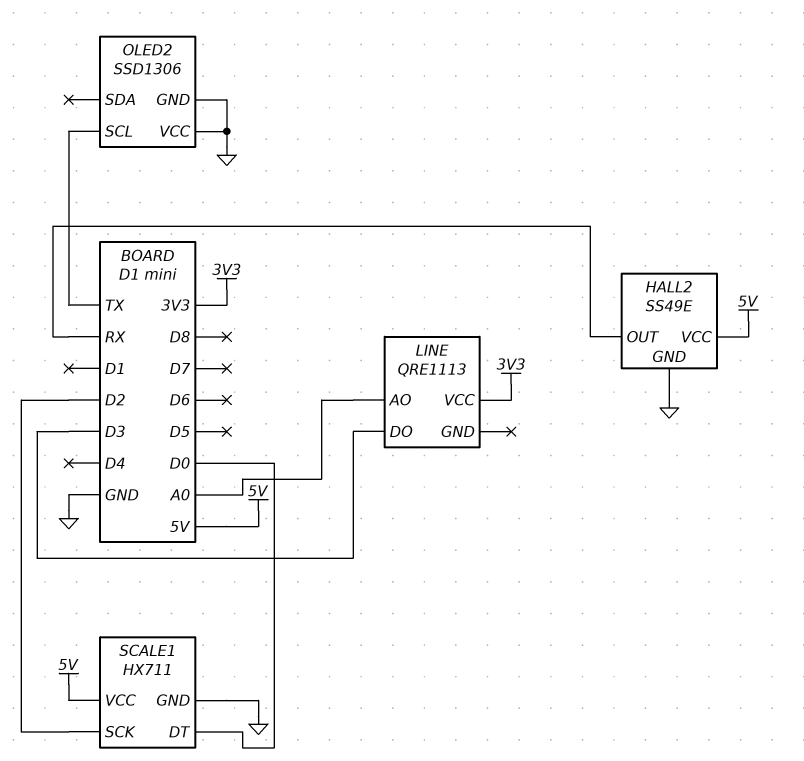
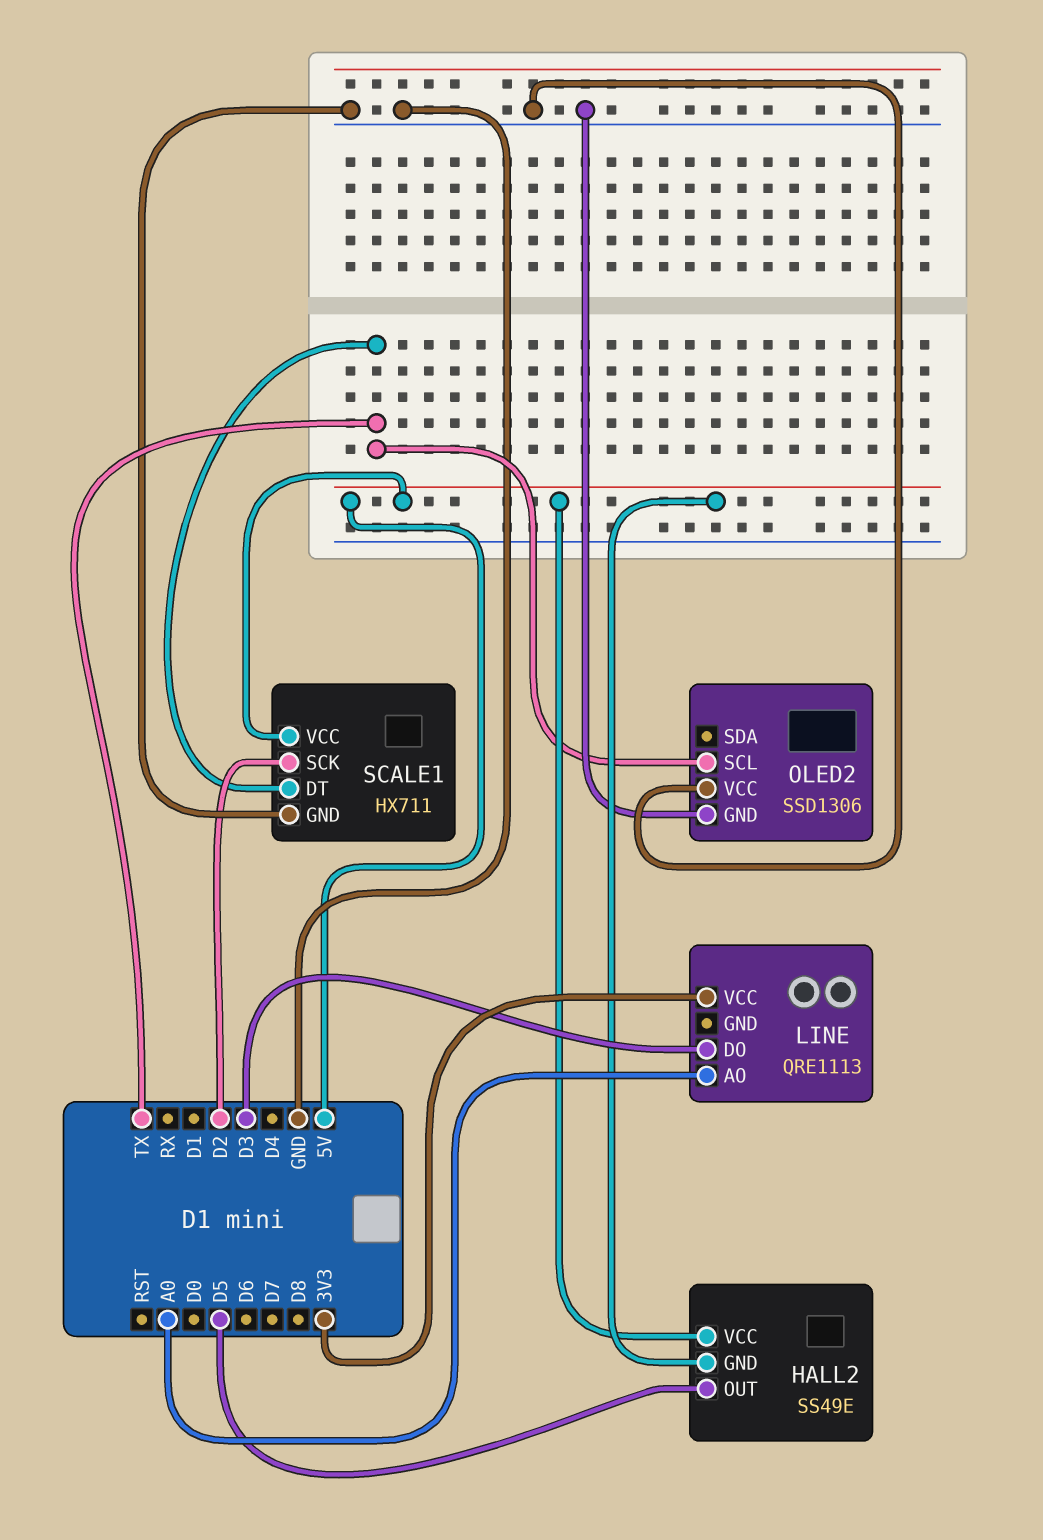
HALL2 pin GND: GND -> 5V
HALL2 pin OUT: RX -> D5
SCALE1 pin DT: D0 -> TX

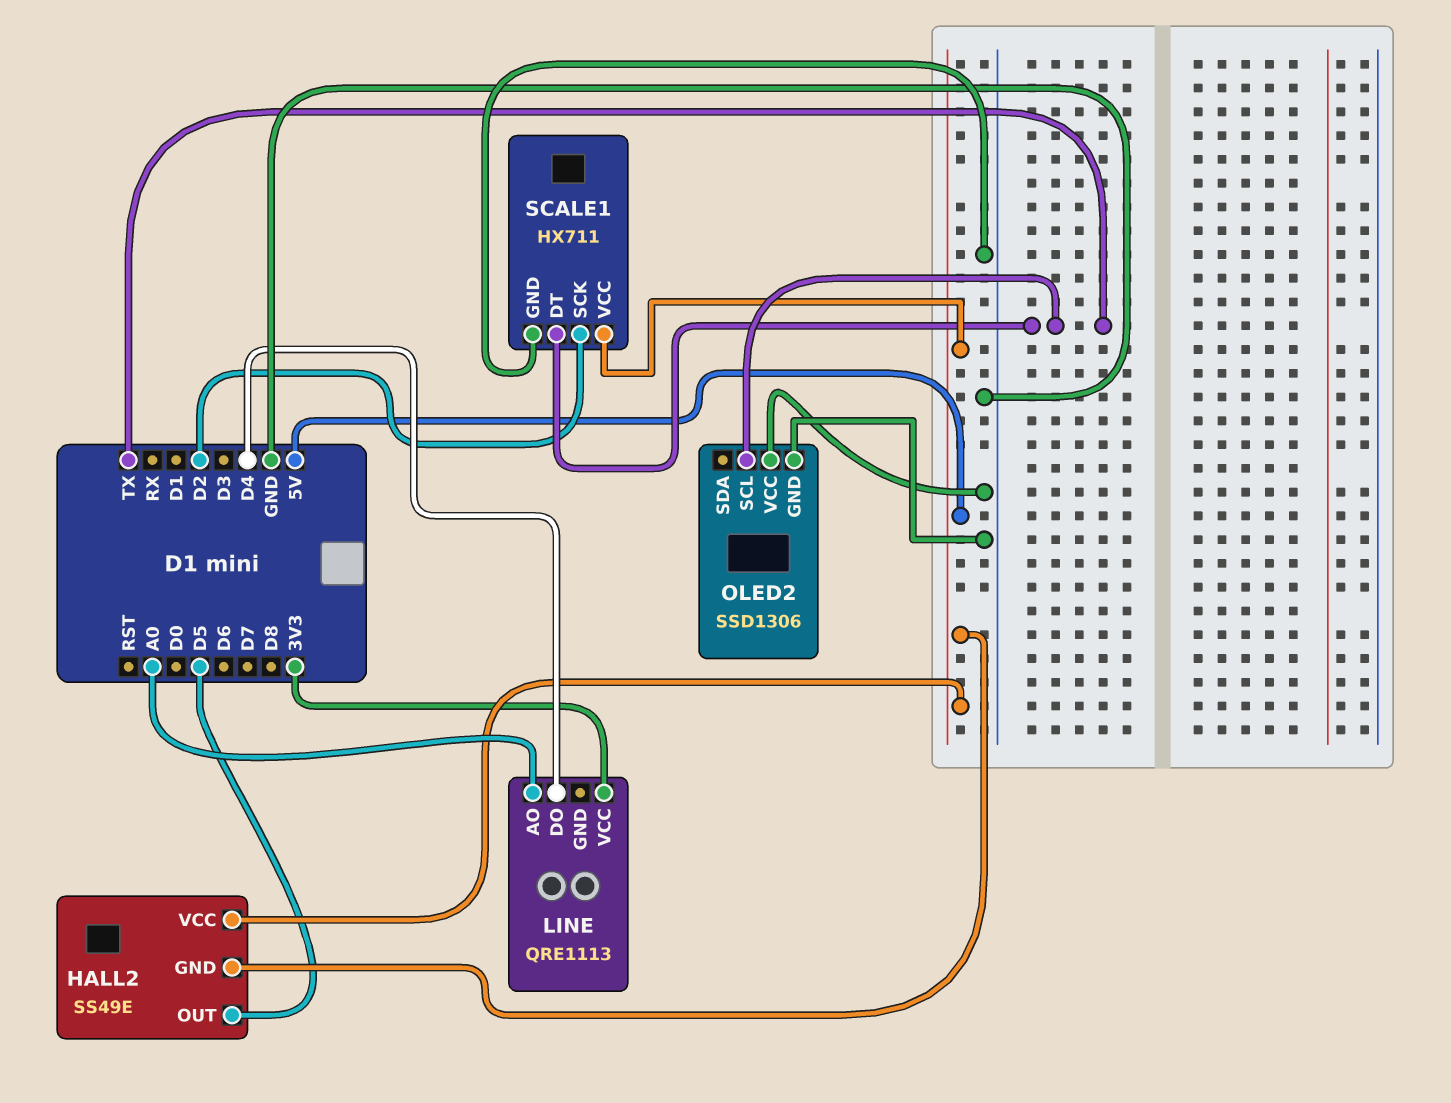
LINE pin DO: D3 -> D4

